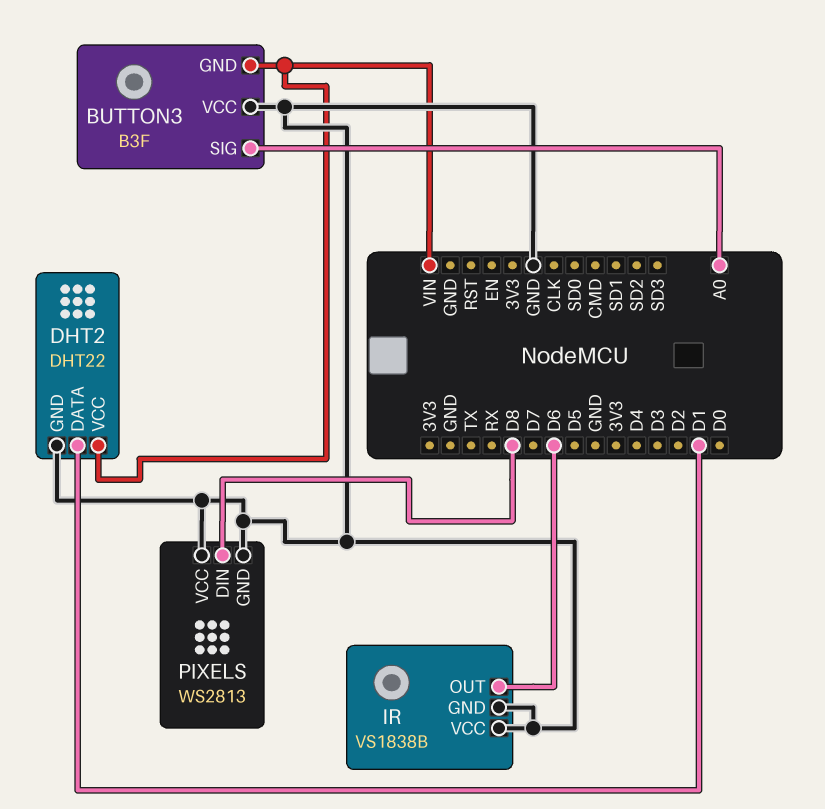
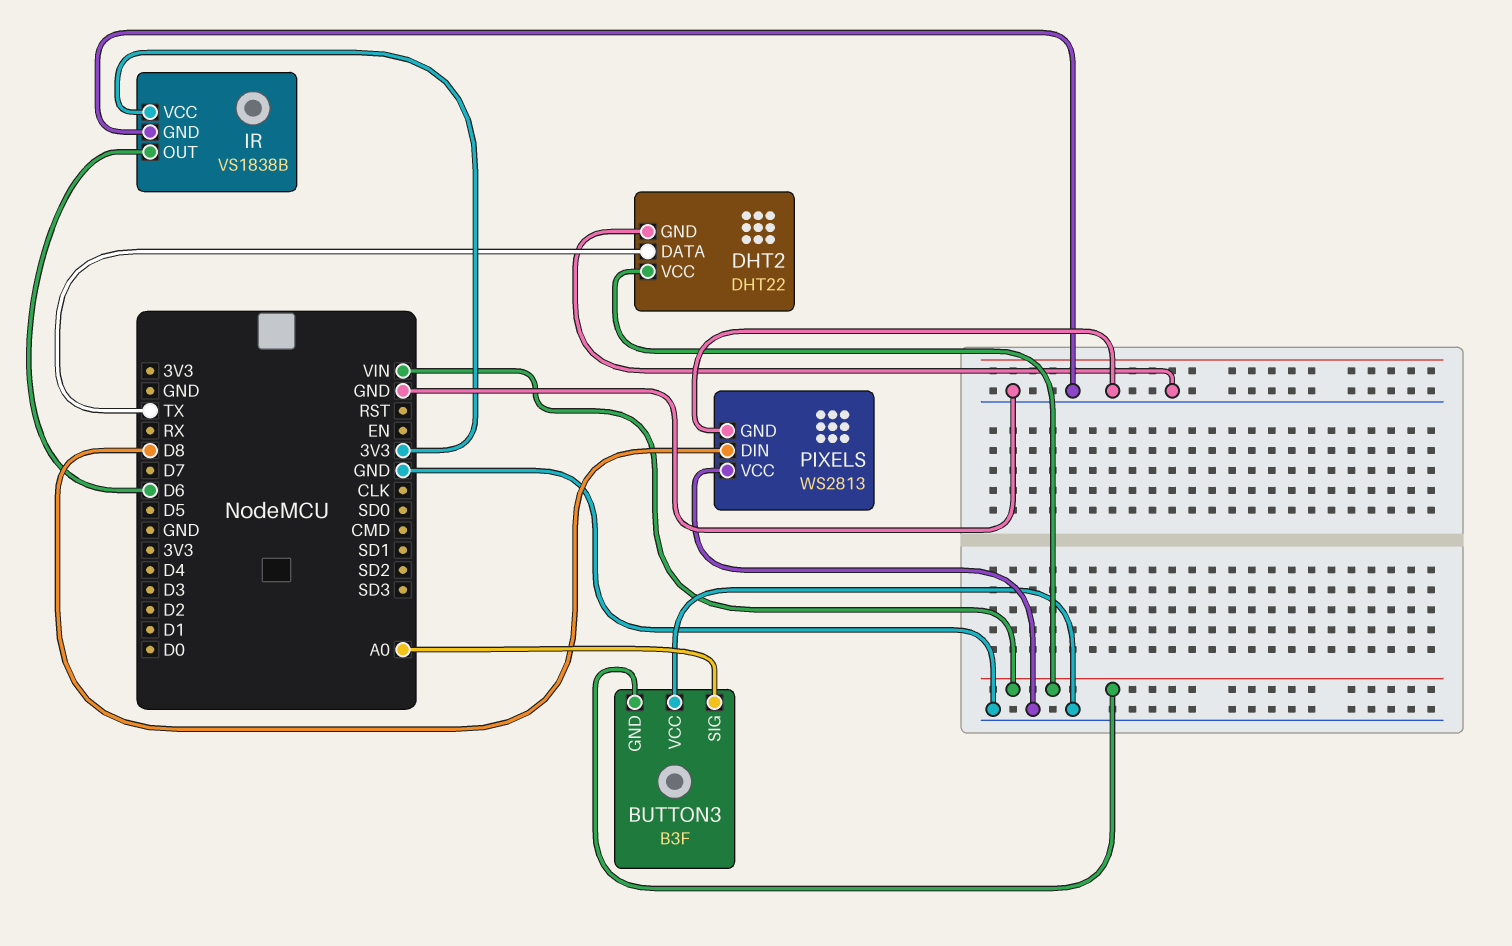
DHT2 pin DATA: D1 -> TX
IR pin VCC: GND -> 3V3

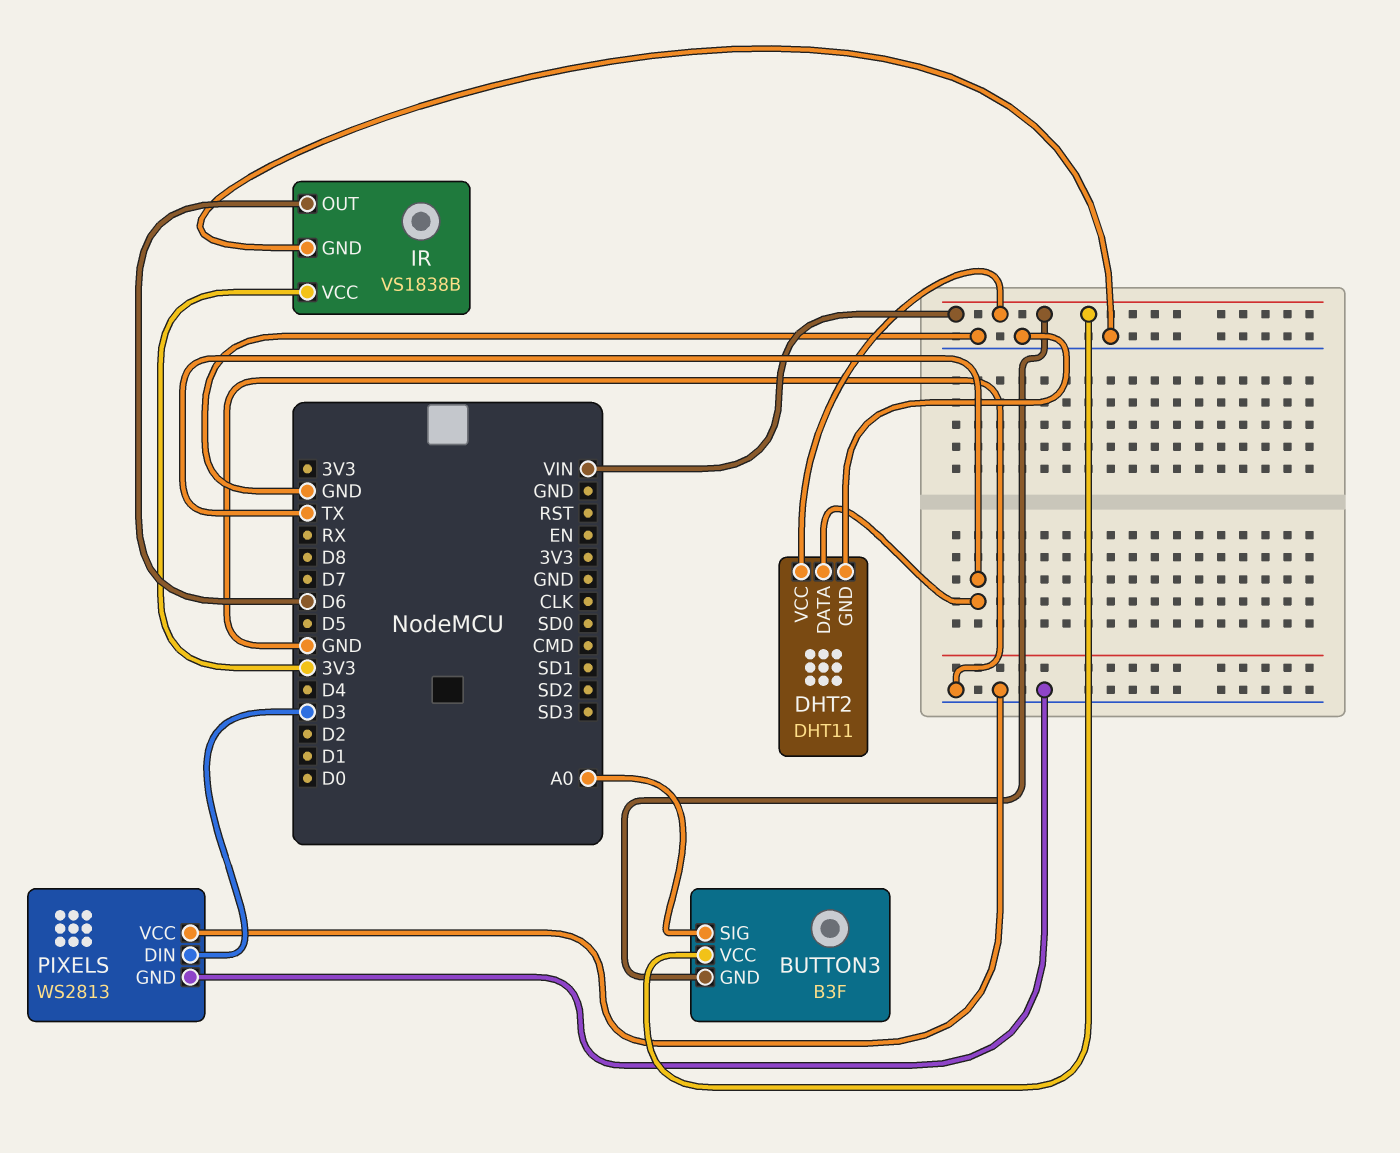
BUTTON3 pin VCC: GND -> VIN
DHT2: DHT22 -> DHT11
PIXELS pin DIN: D8 -> D3

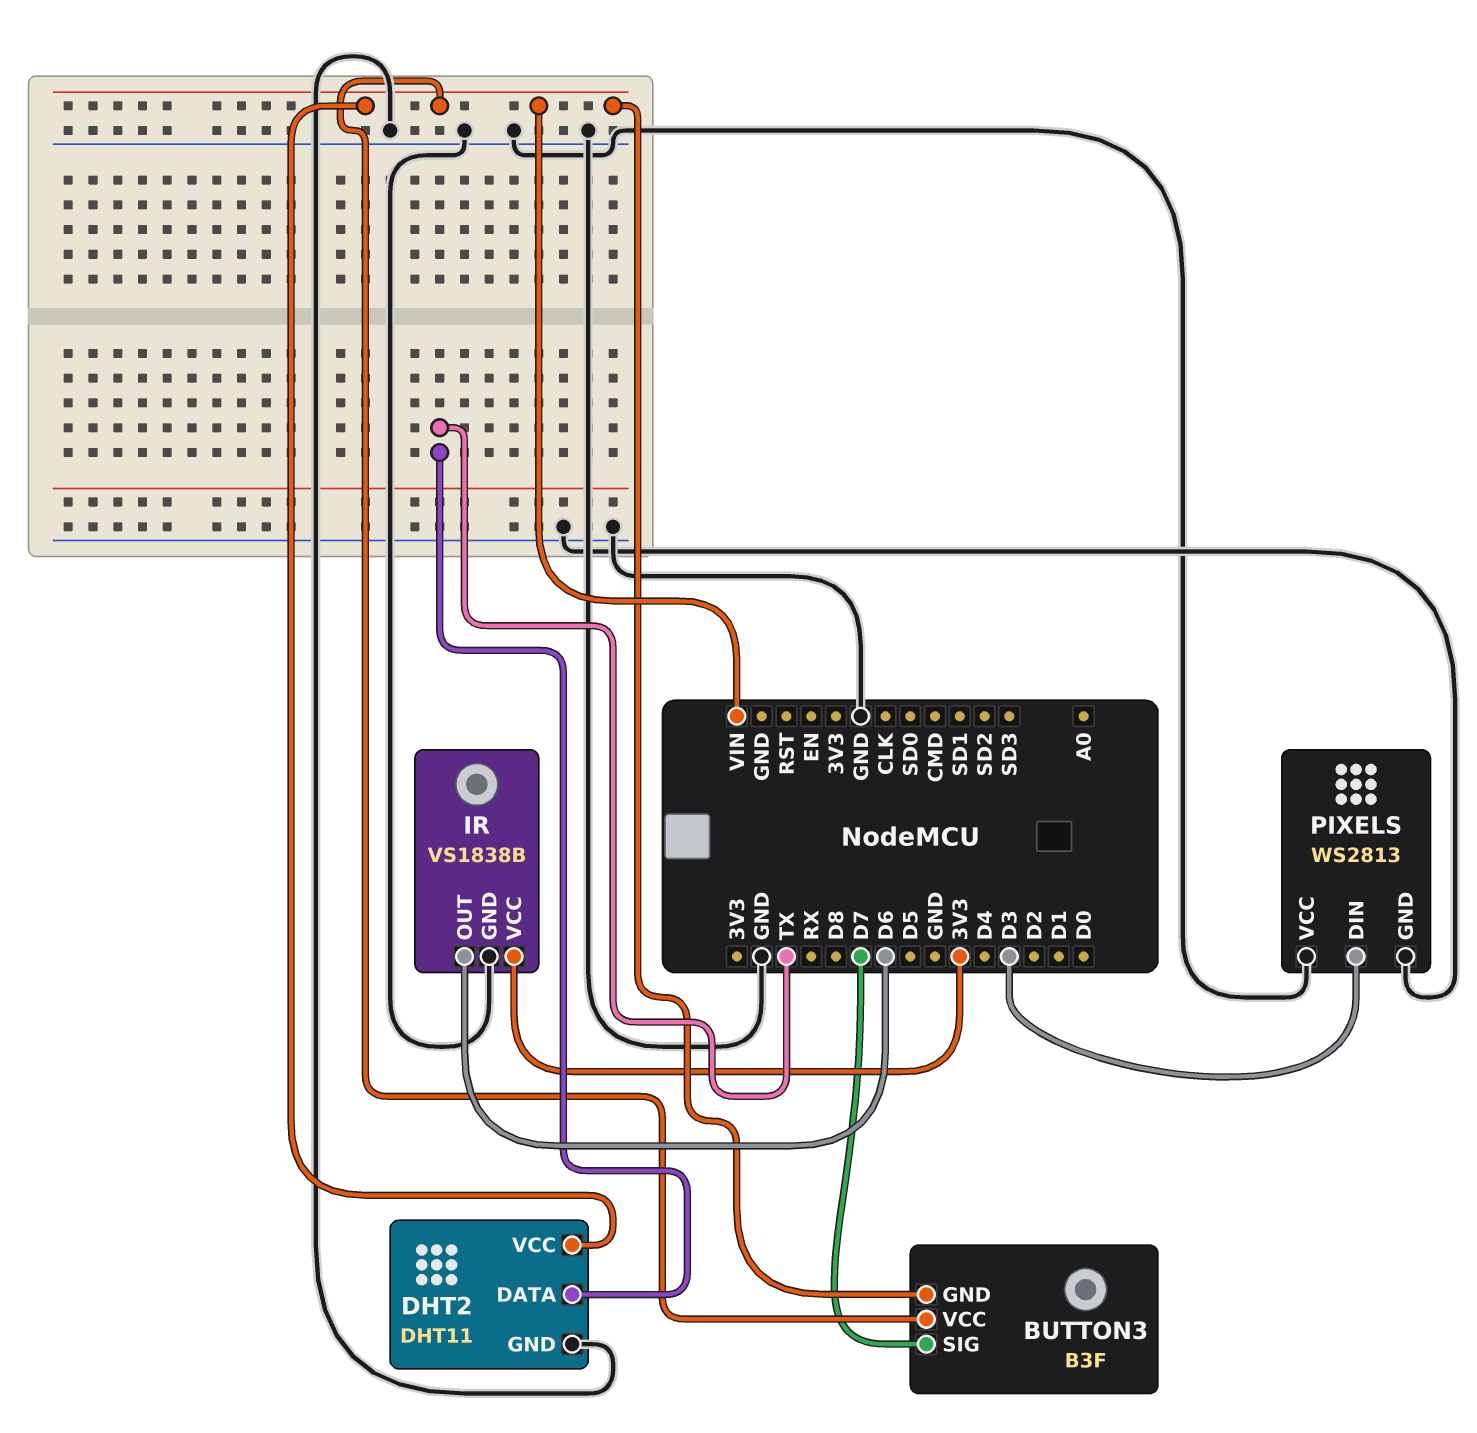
BUTTON3 pin SIG: A0 -> D7

